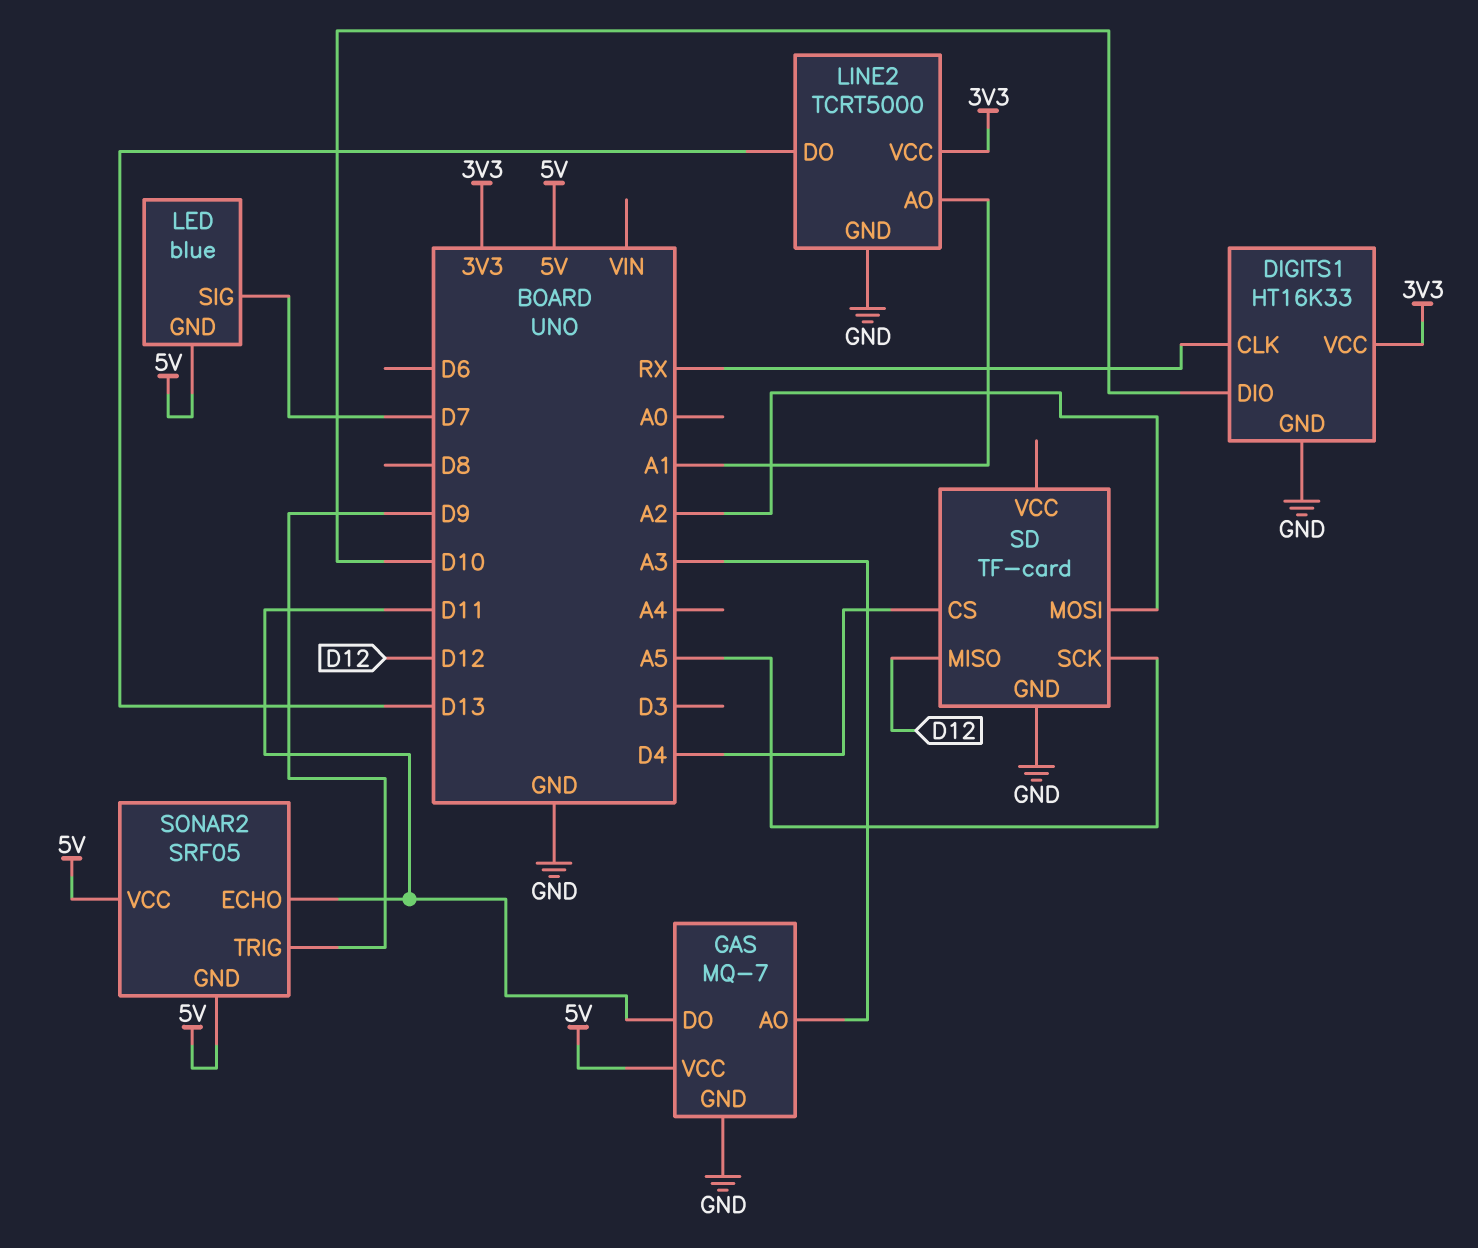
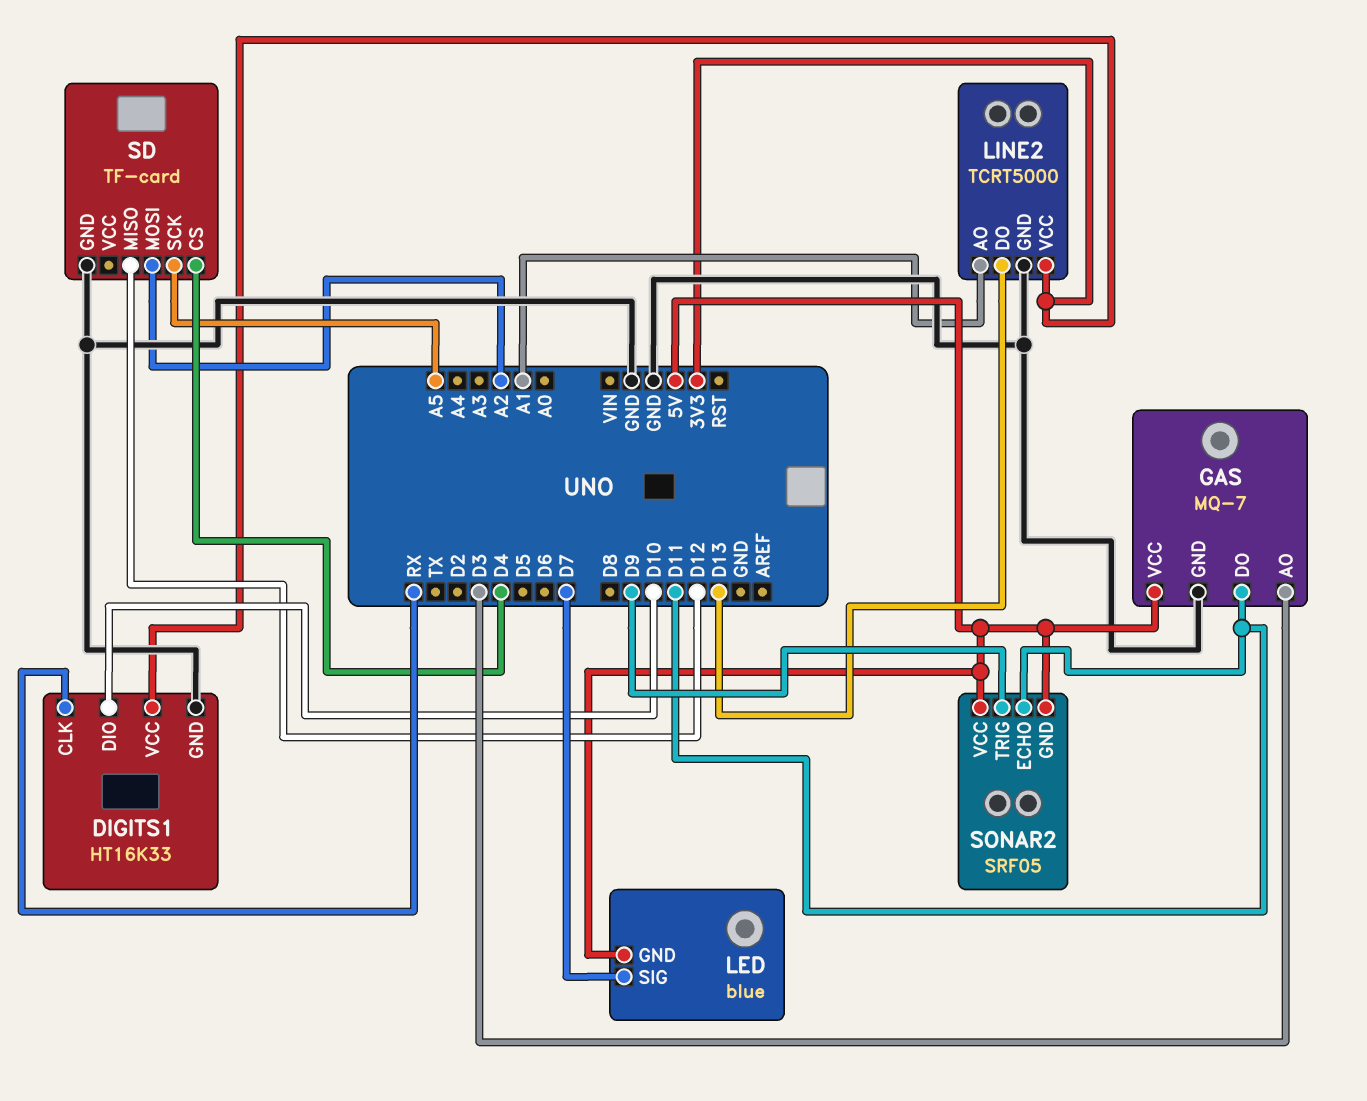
GAS pin AO: A3 -> D3

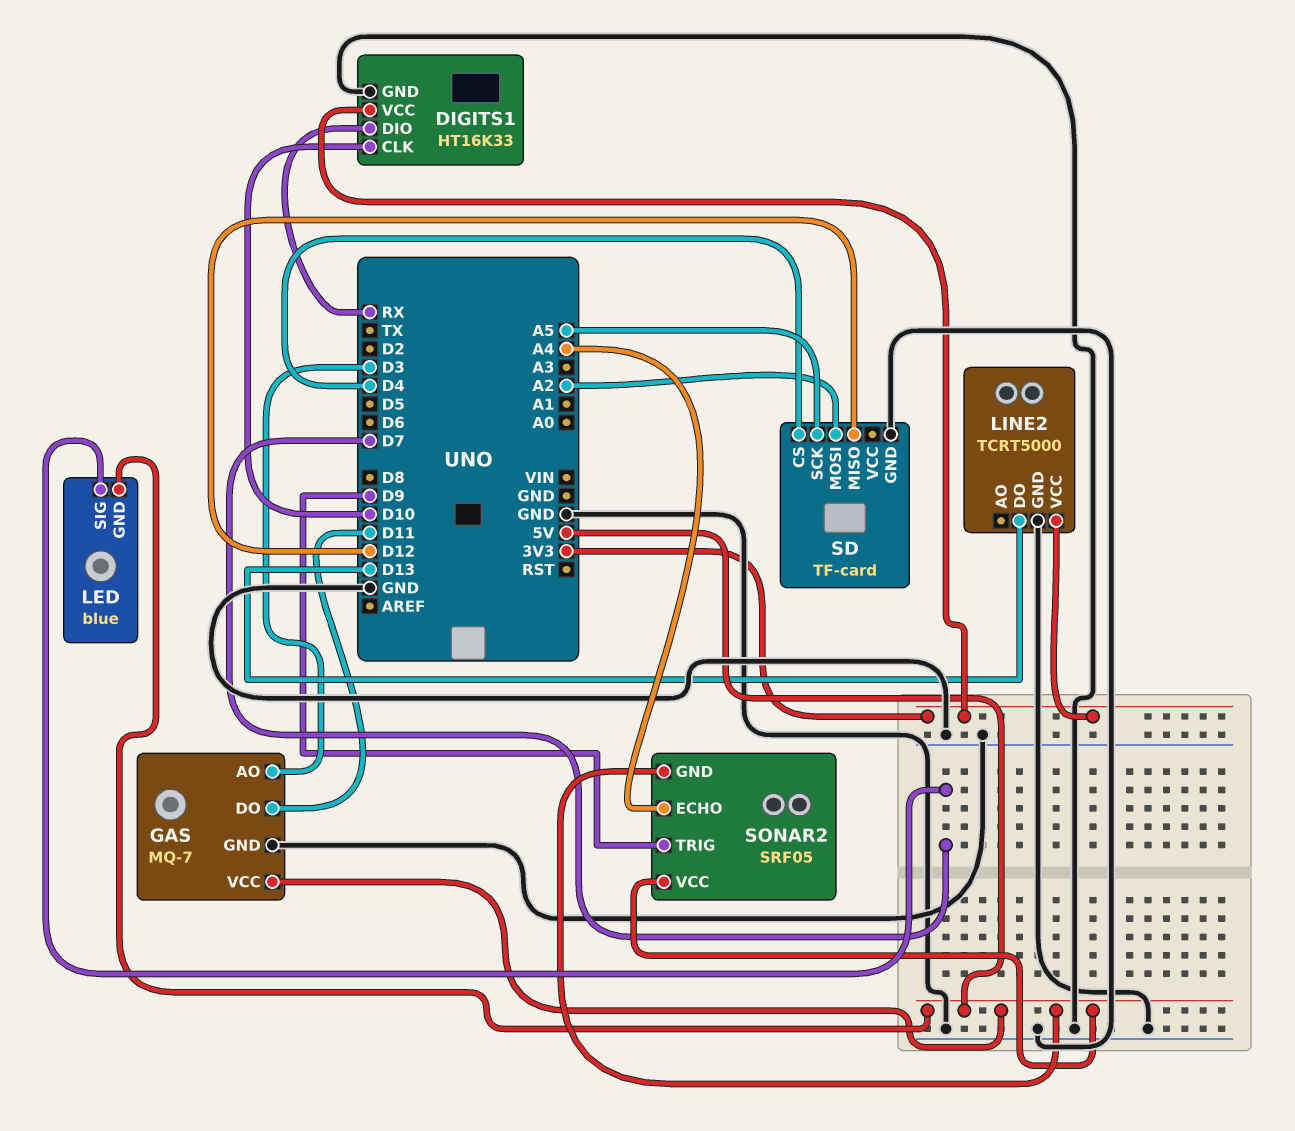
DIGITS1 pin CLK: RX -> D10
DIGITS1 pin DIO: D10 -> RX
LINE2 pin AO: A1 -> none
SONAR2 pin ECHO: D11 -> A4

